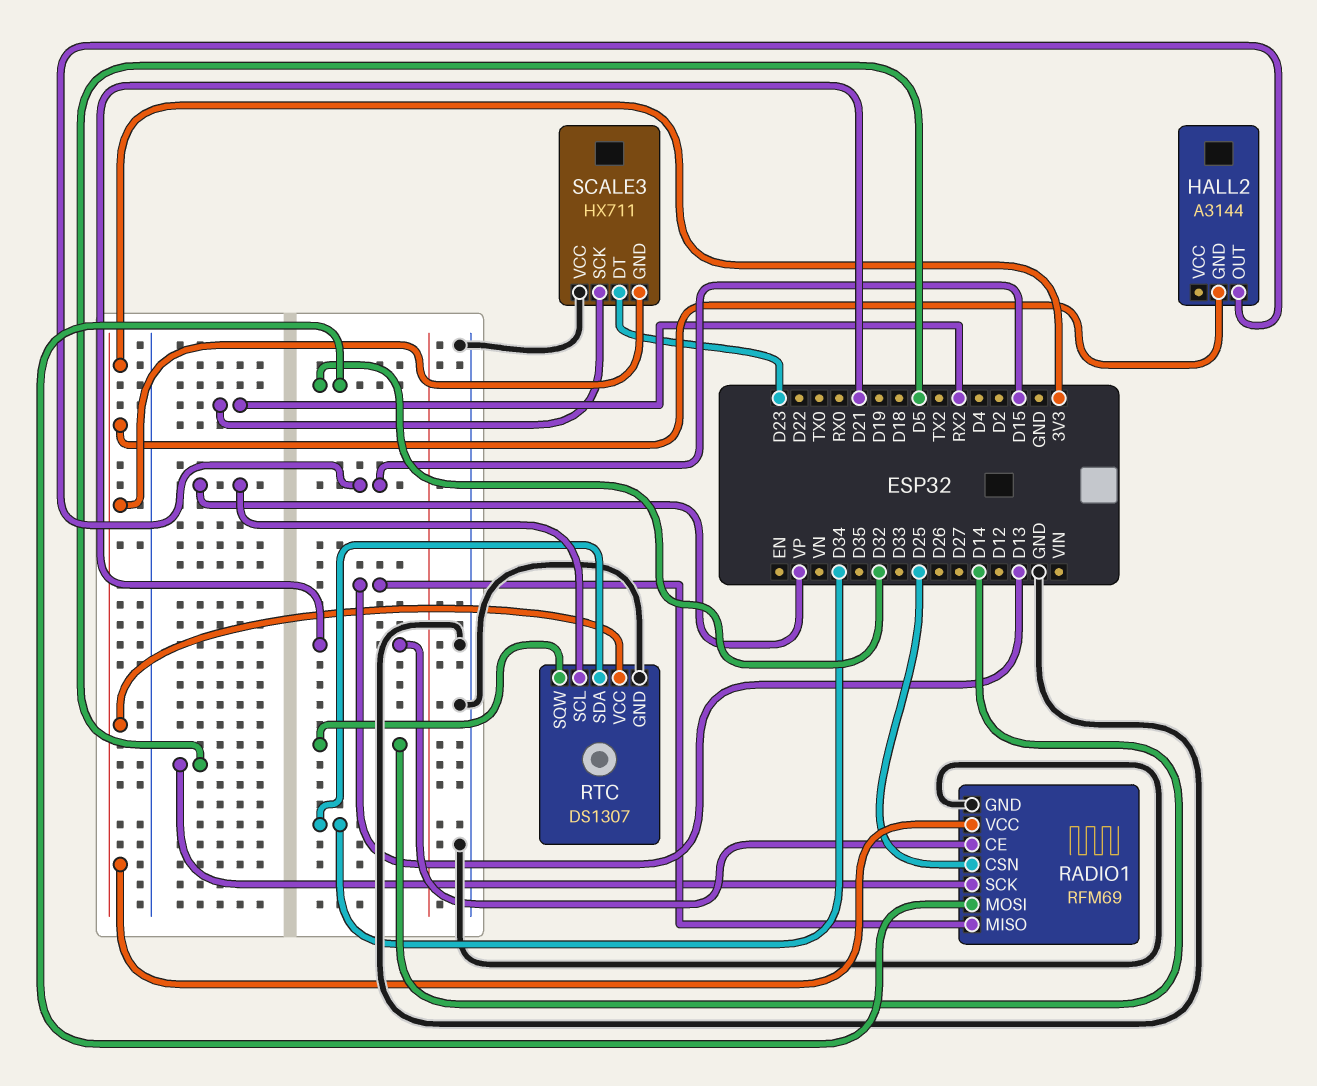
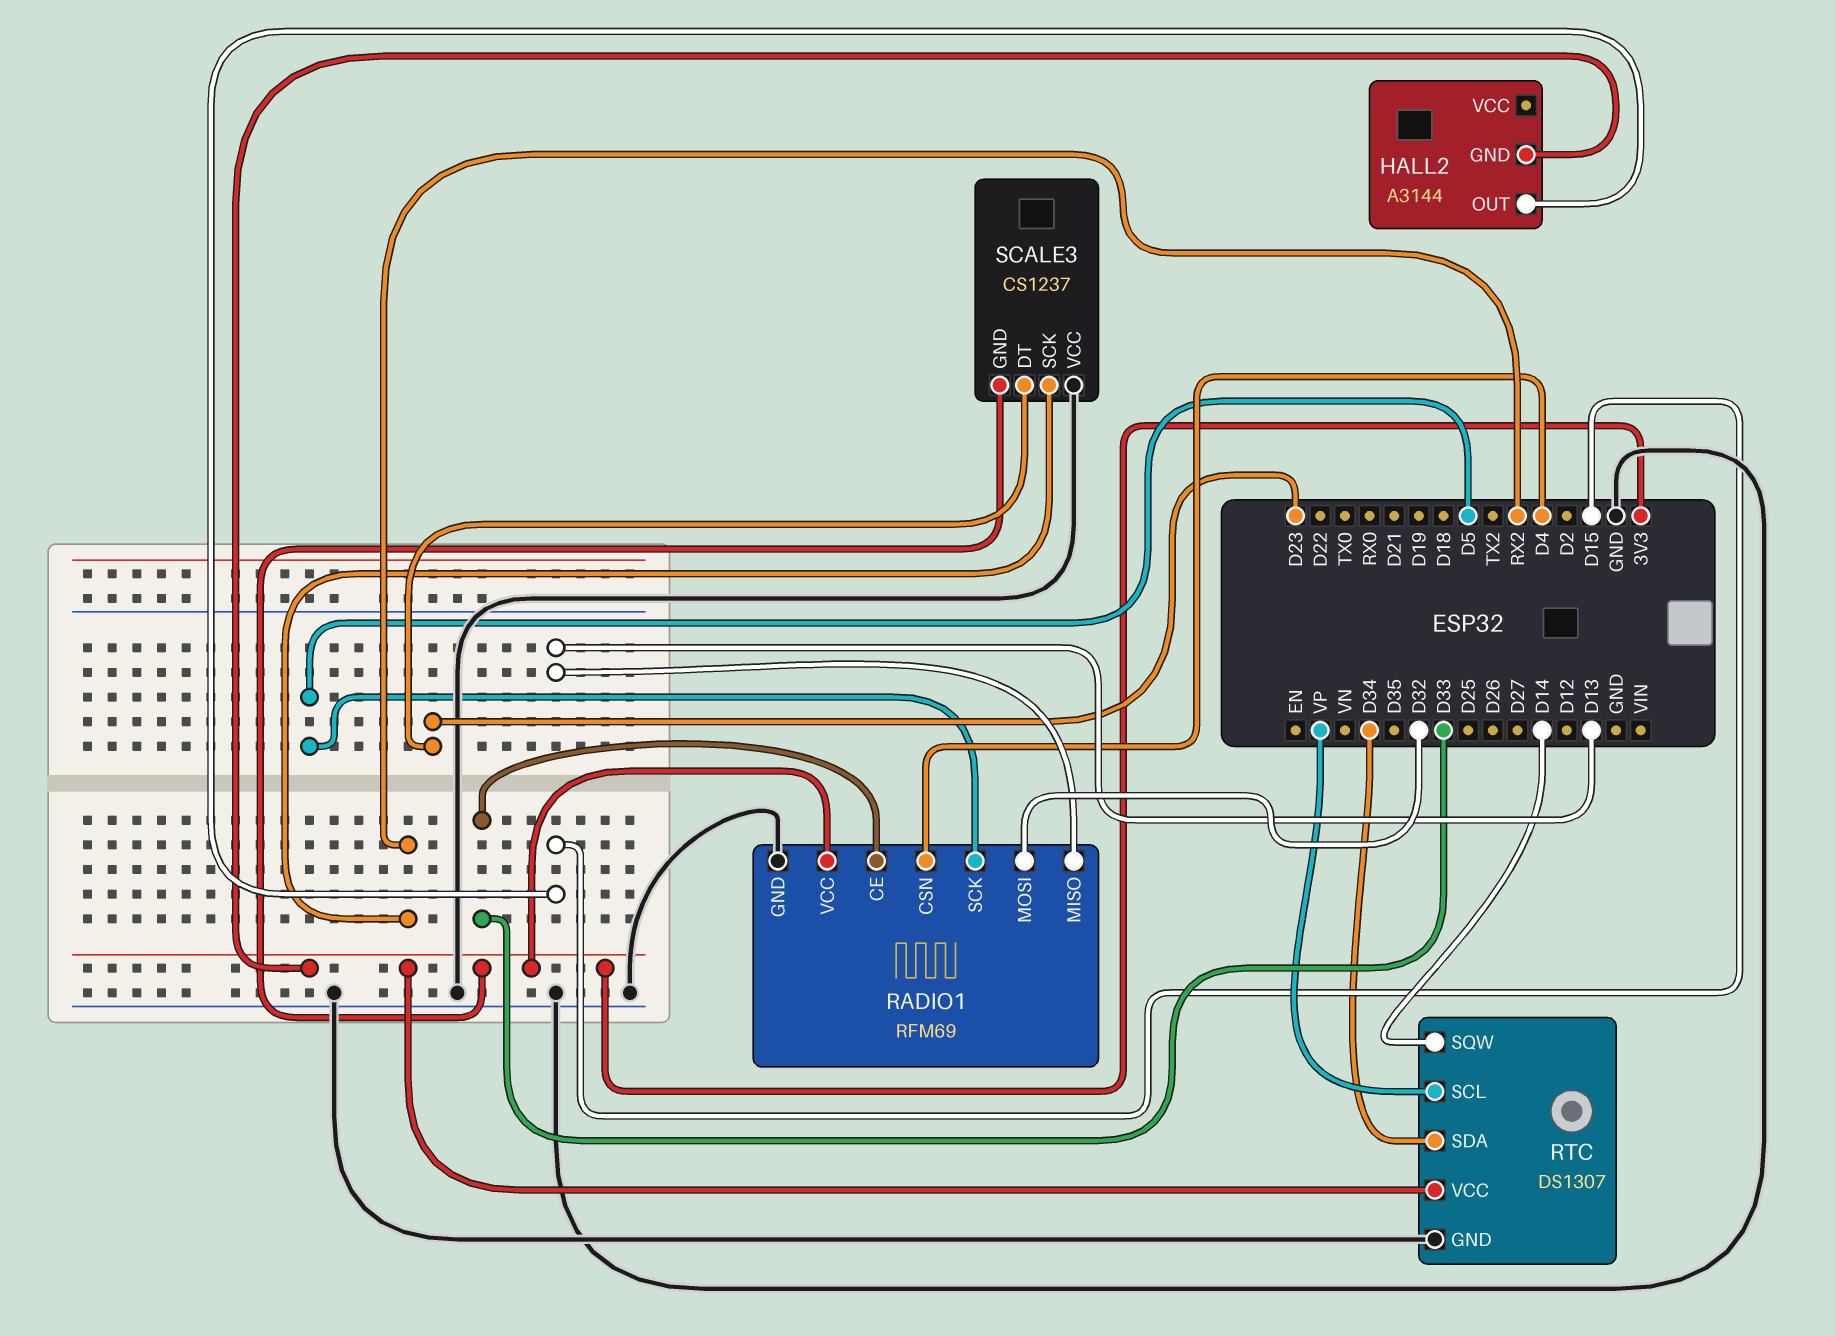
RADIO1 pin CE: D21 -> D33
RADIO1 pin CSN: D25 -> D4
SCALE3: HX711 -> CS1237

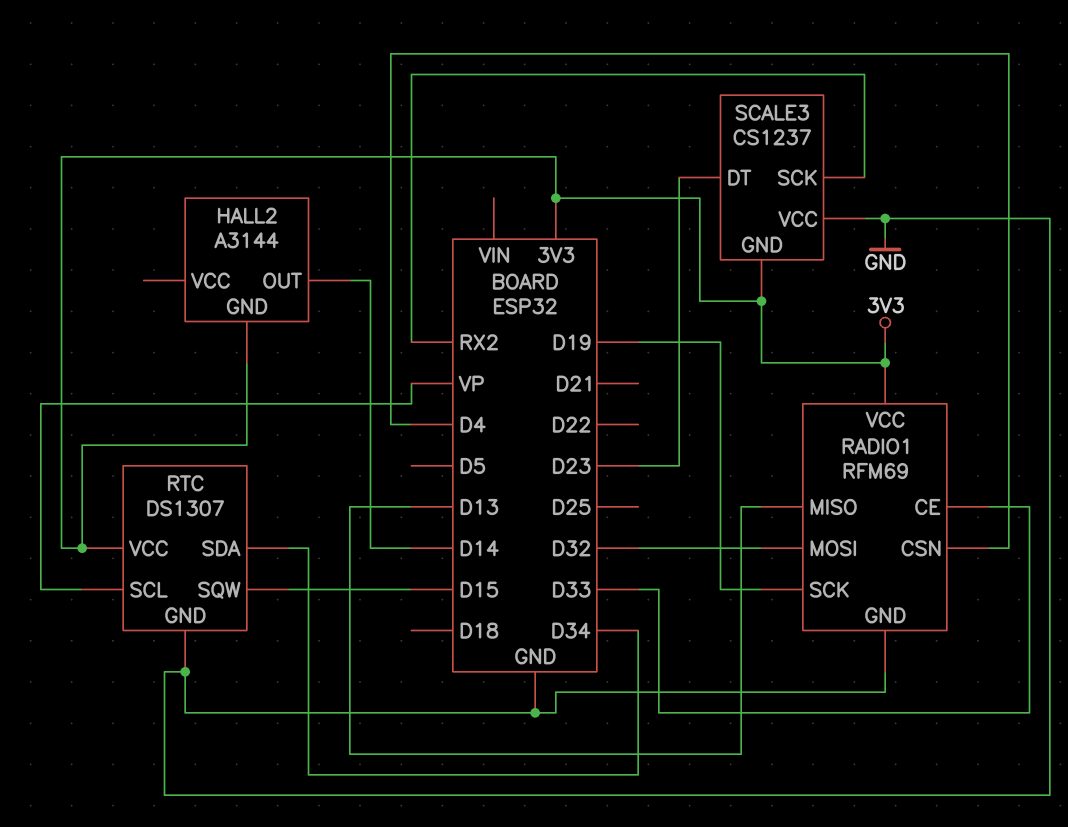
HALL2 pin OUT: D15 -> D14
RADIO1 pin SCK: D5 -> D19
RTC pin SQW: D14 -> D15

